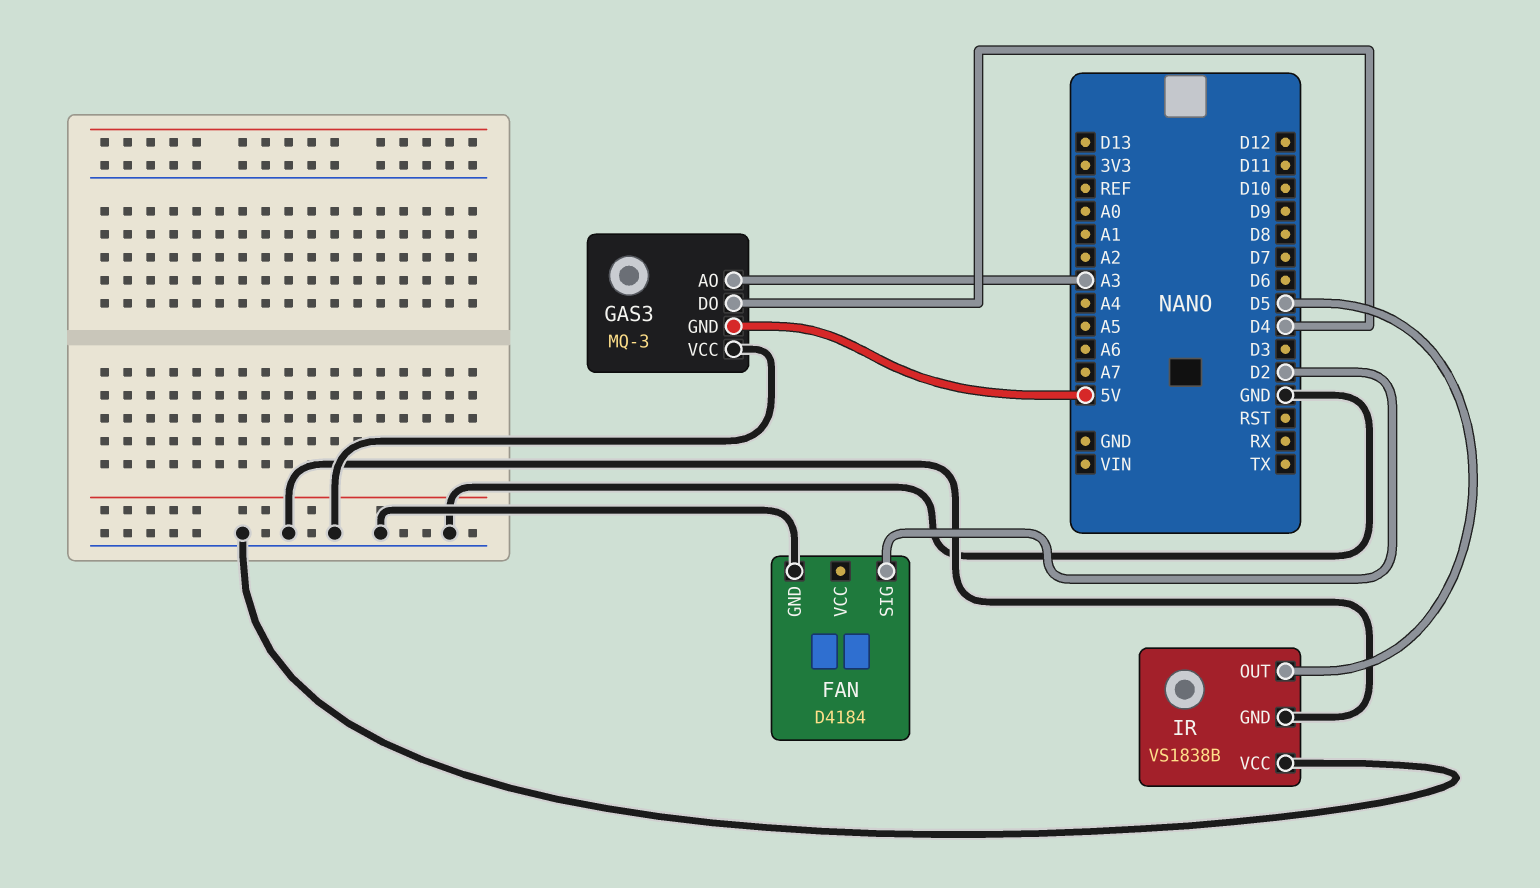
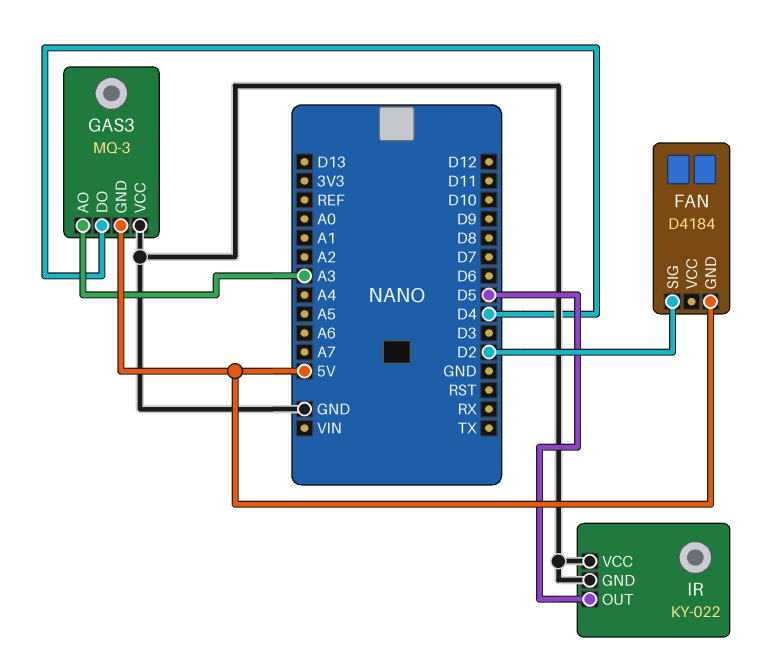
FAN pin GND: GND -> 5V
IR: VS1838B -> KY-022

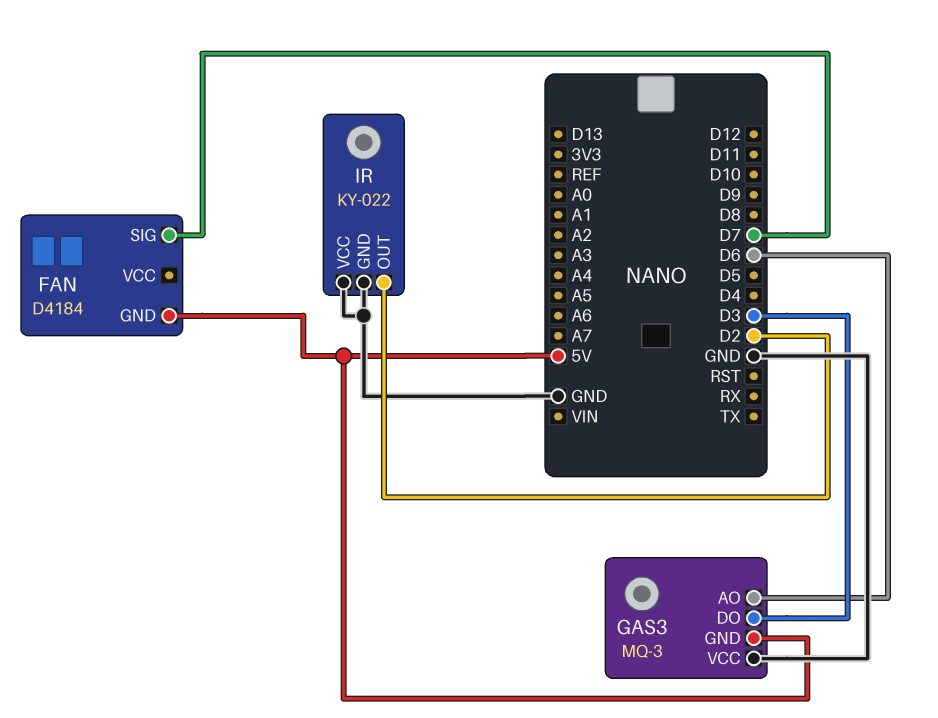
FAN pin SIG: D2 -> D7
GAS3 pin AO: A3 -> D6
GAS3 pin DO: D4 -> D3
IR pin OUT: D5 -> D2

